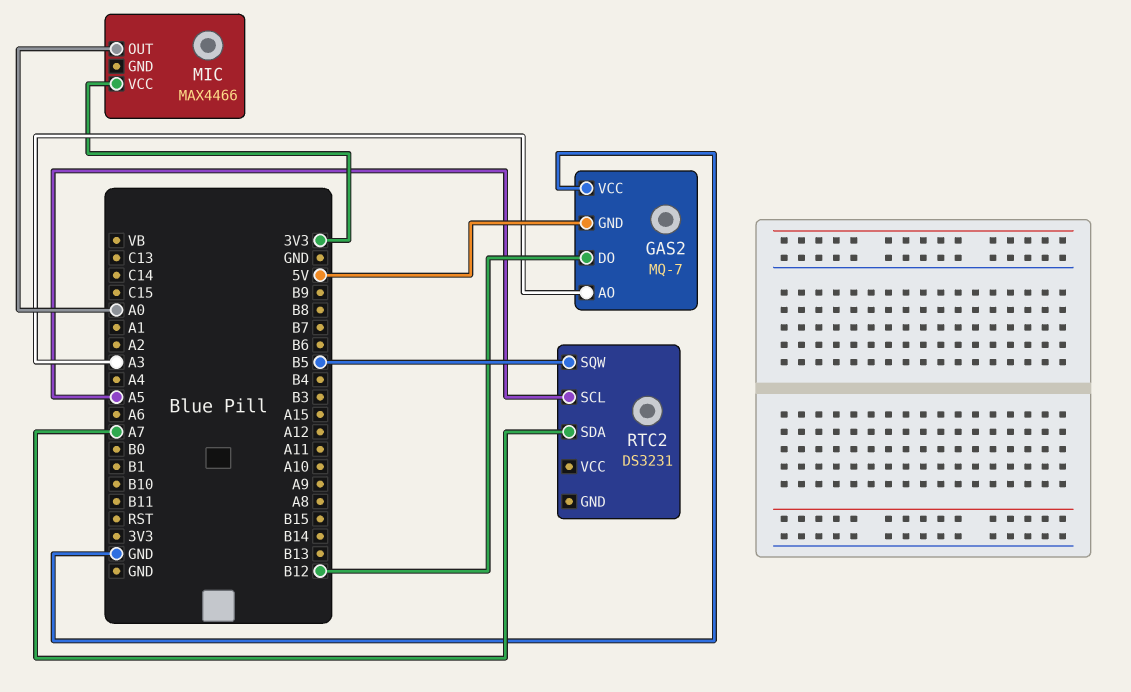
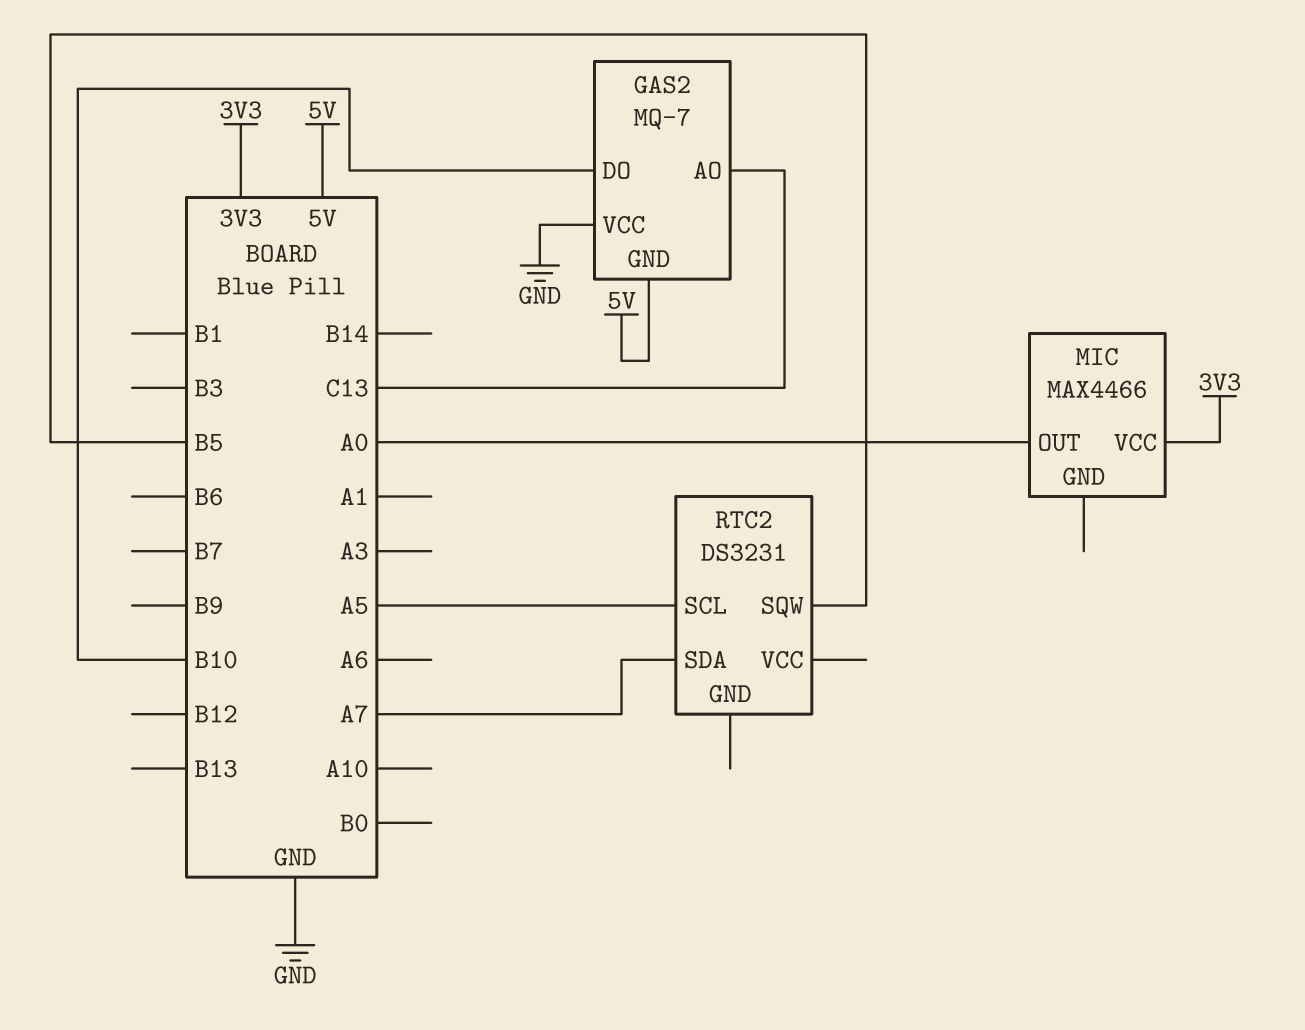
GAS2 pin AO: A3 -> C13
GAS2 pin DO: B12 -> B10

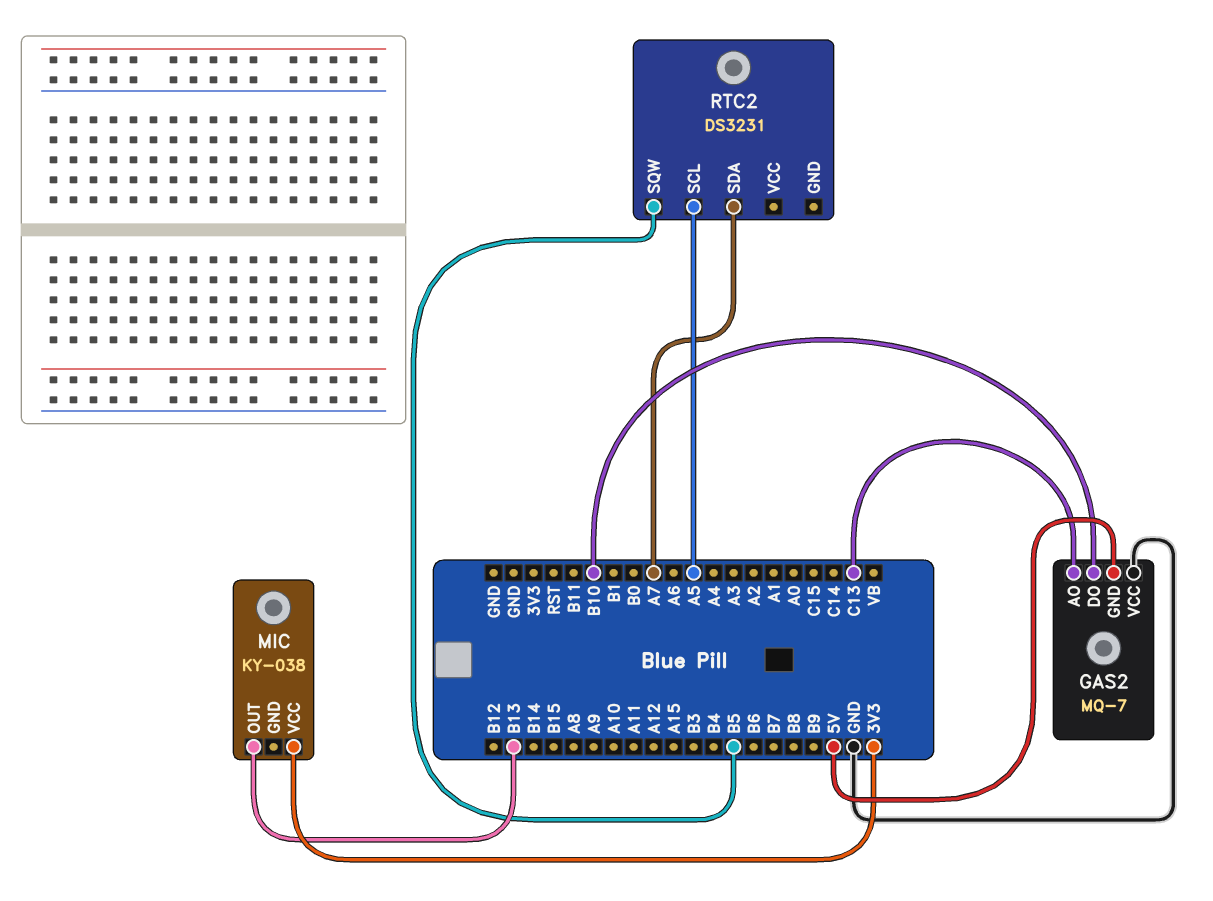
MIC: MAX4466 -> KY-038
MIC pin OUT: A0 -> B13

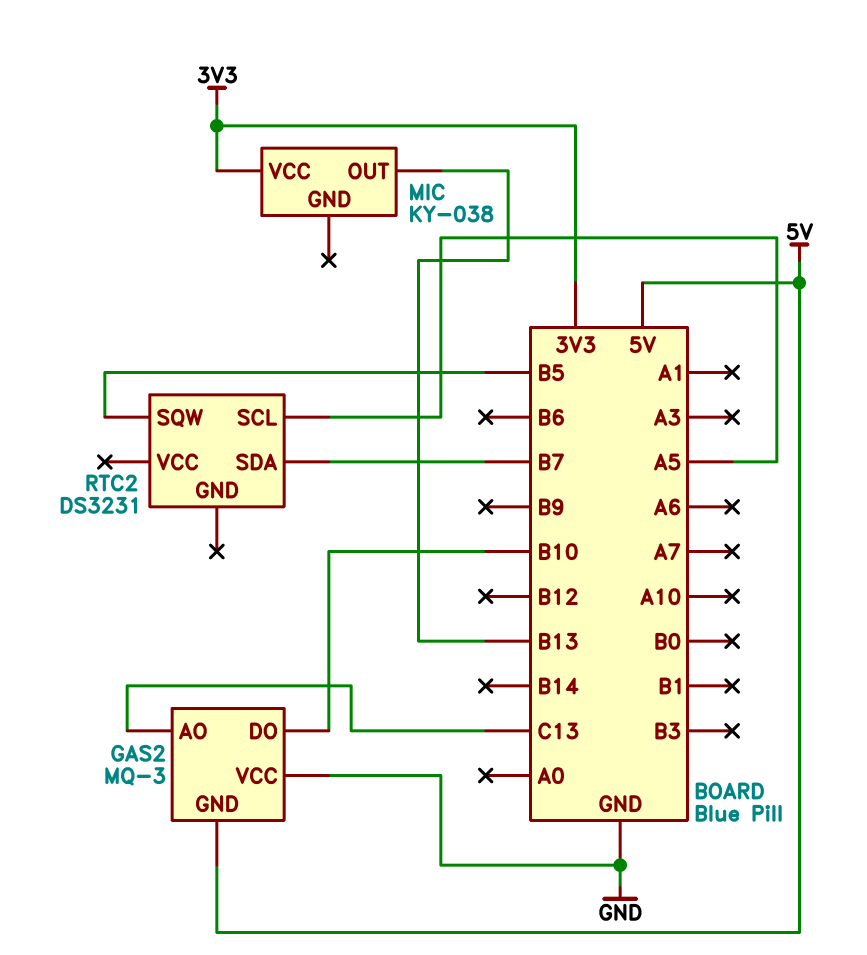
GAS2: MQ-7 -> MQ-3
RTC2 pin SDA: A7 -> B7

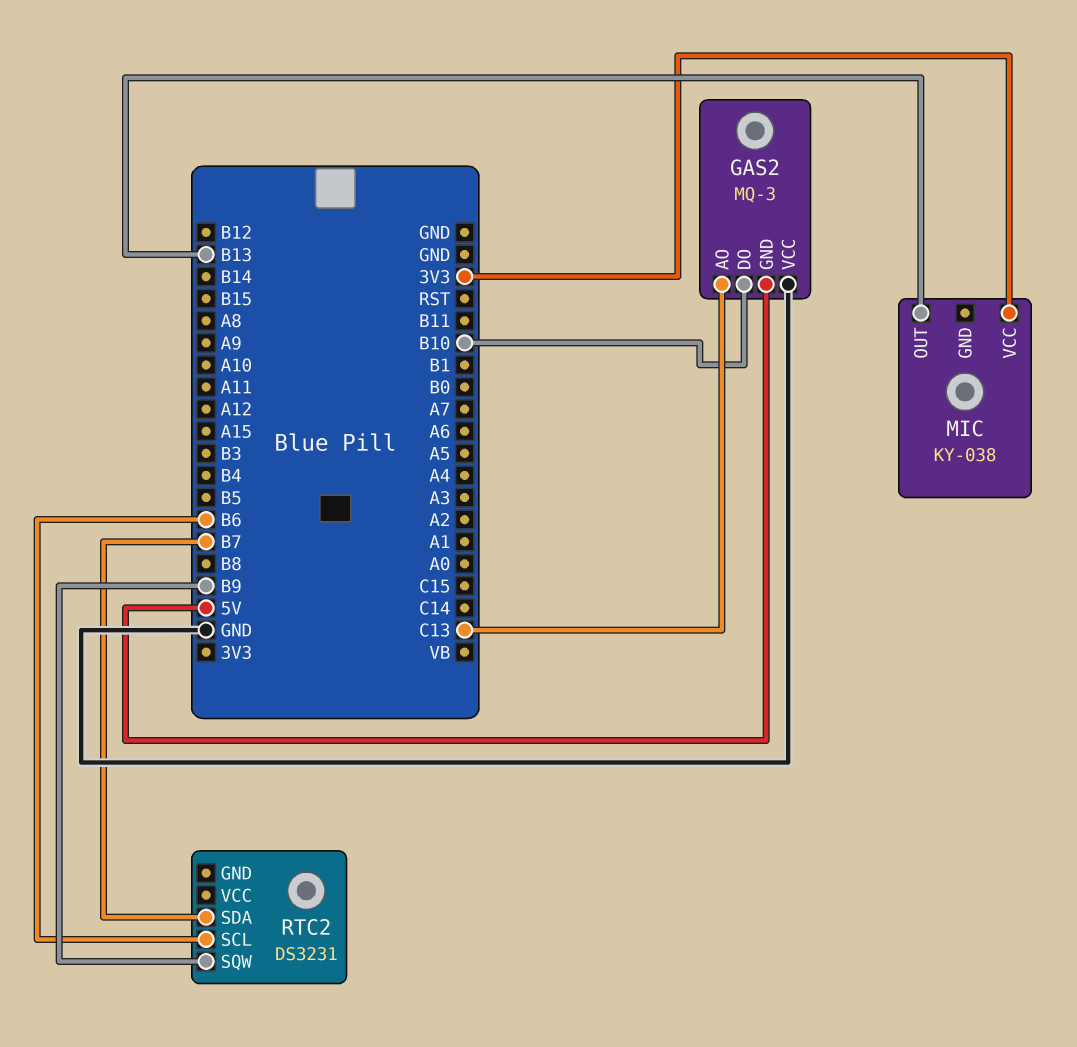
RTC2 pin SCL: A5 -> B6
RTC2 pin SQW: B5 -> B9

